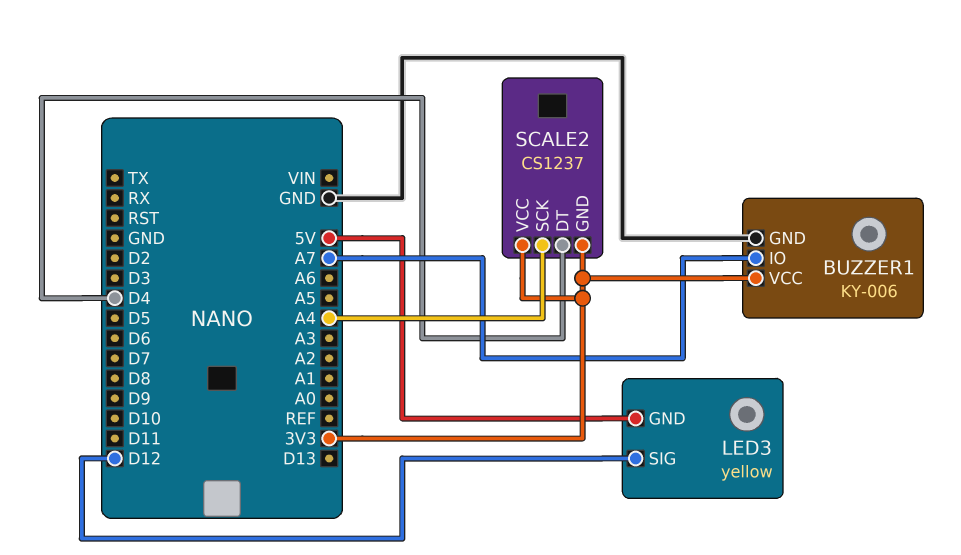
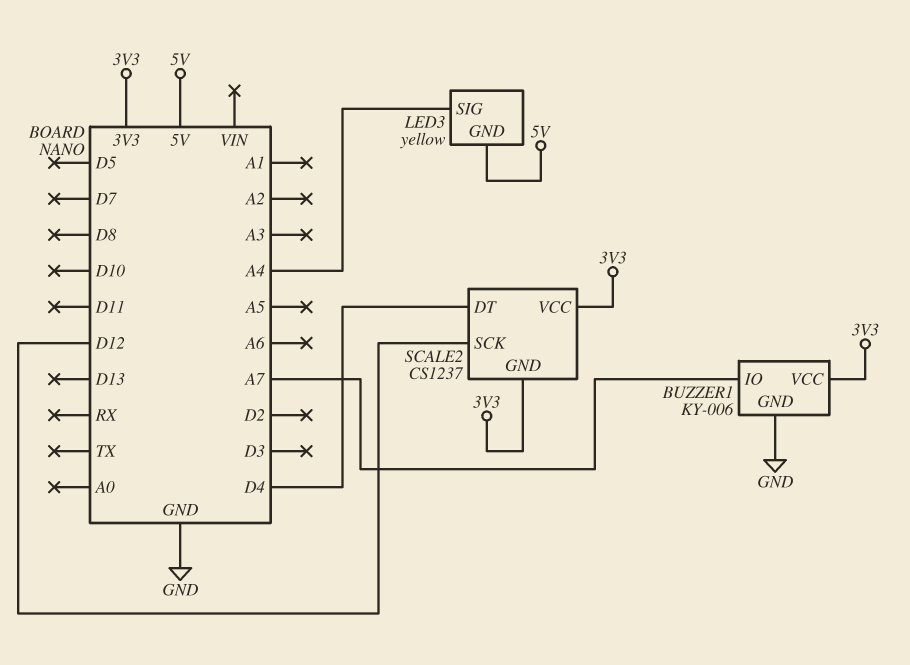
LED3 pin SIG: D12 -> A4
SCALE2 pin SCK: A4 -> D12

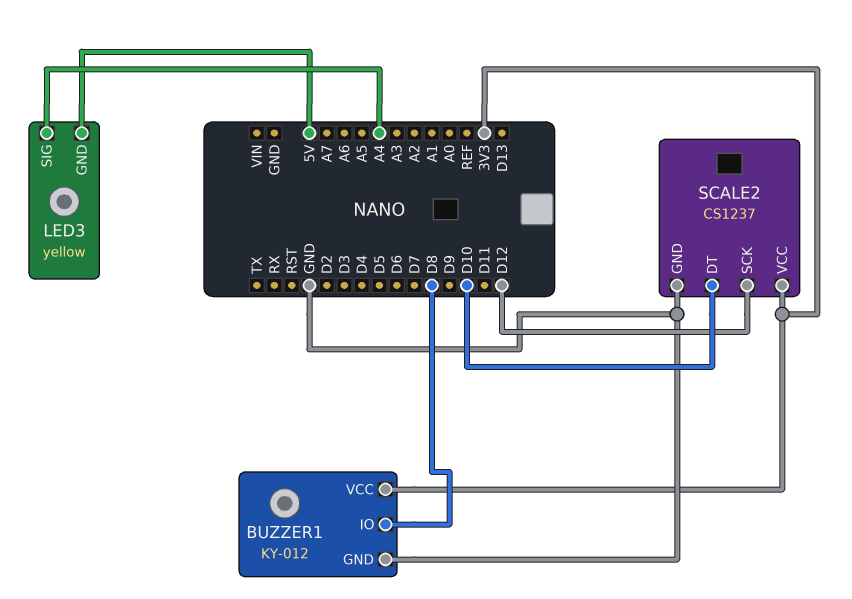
BUZZER1: KY-006 -> KY-012
BUZZER1 pin IO: A7 -> D8
SCALE2 pin DT: D4 -> D10
SCALE2 pin GND: 3V3 -> GND

